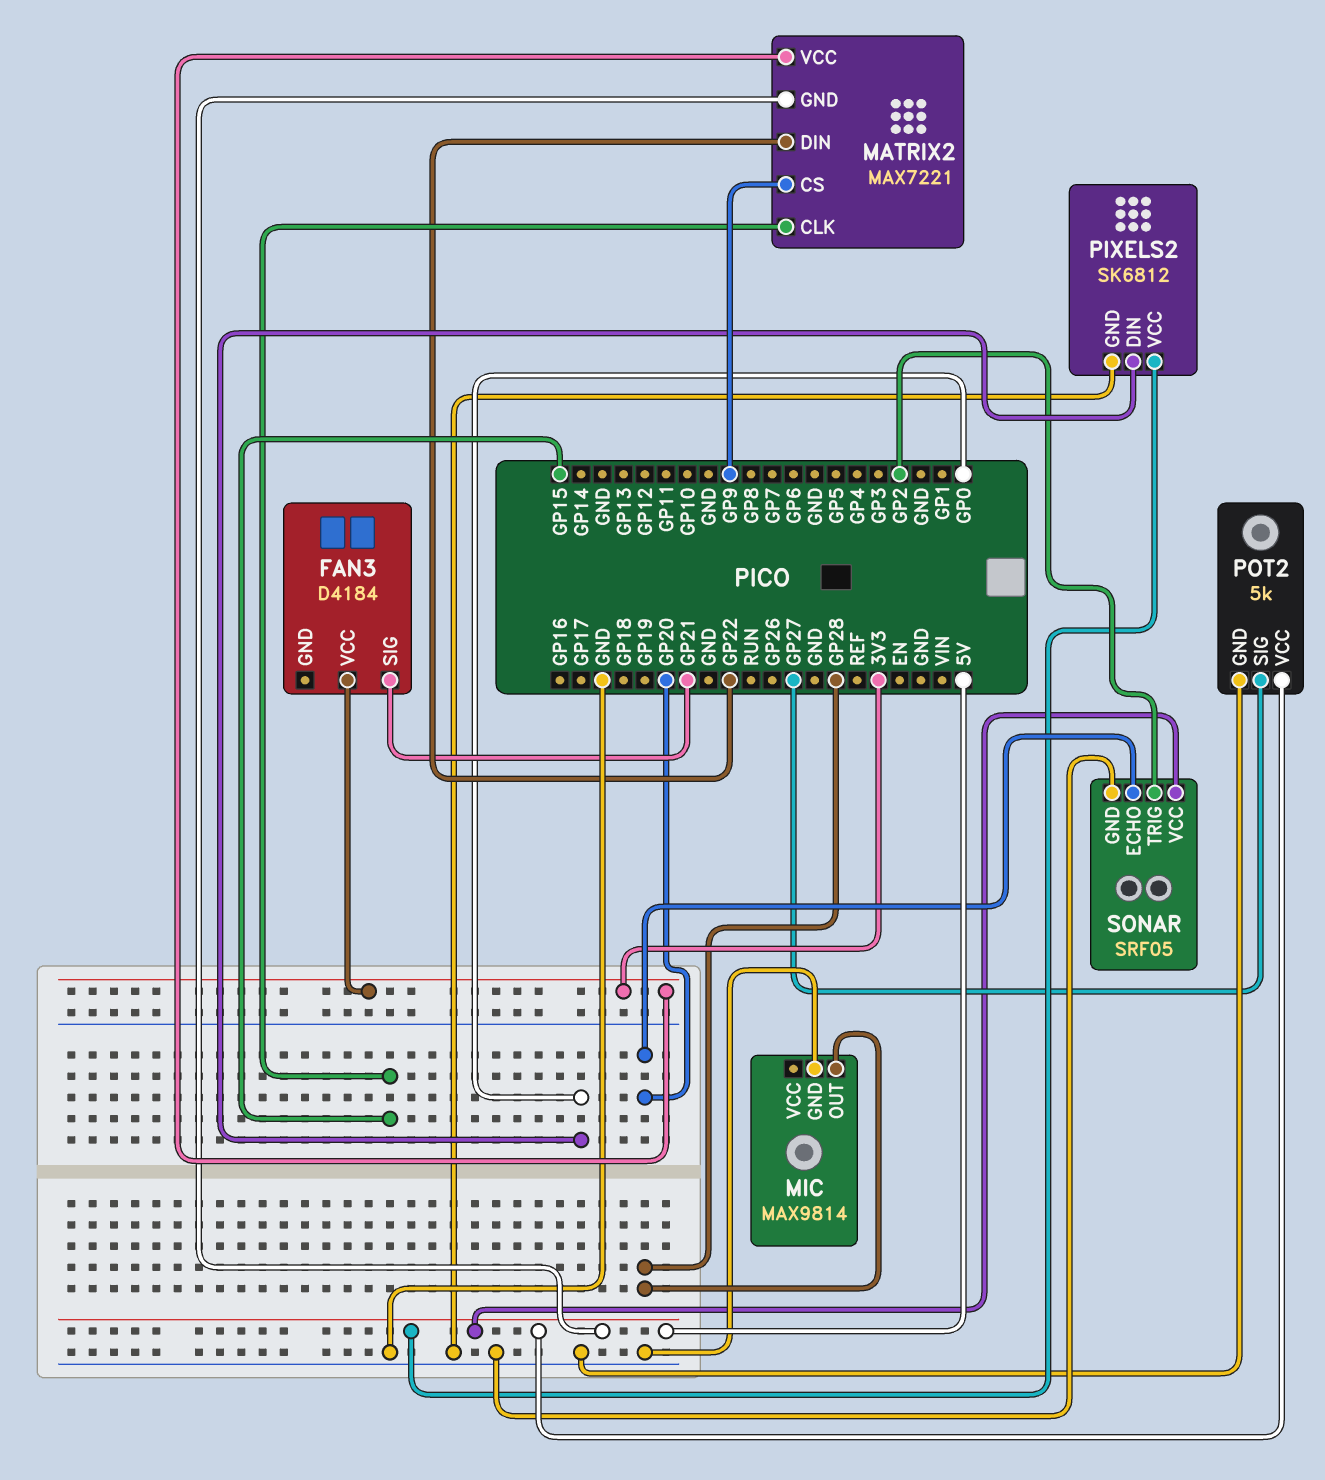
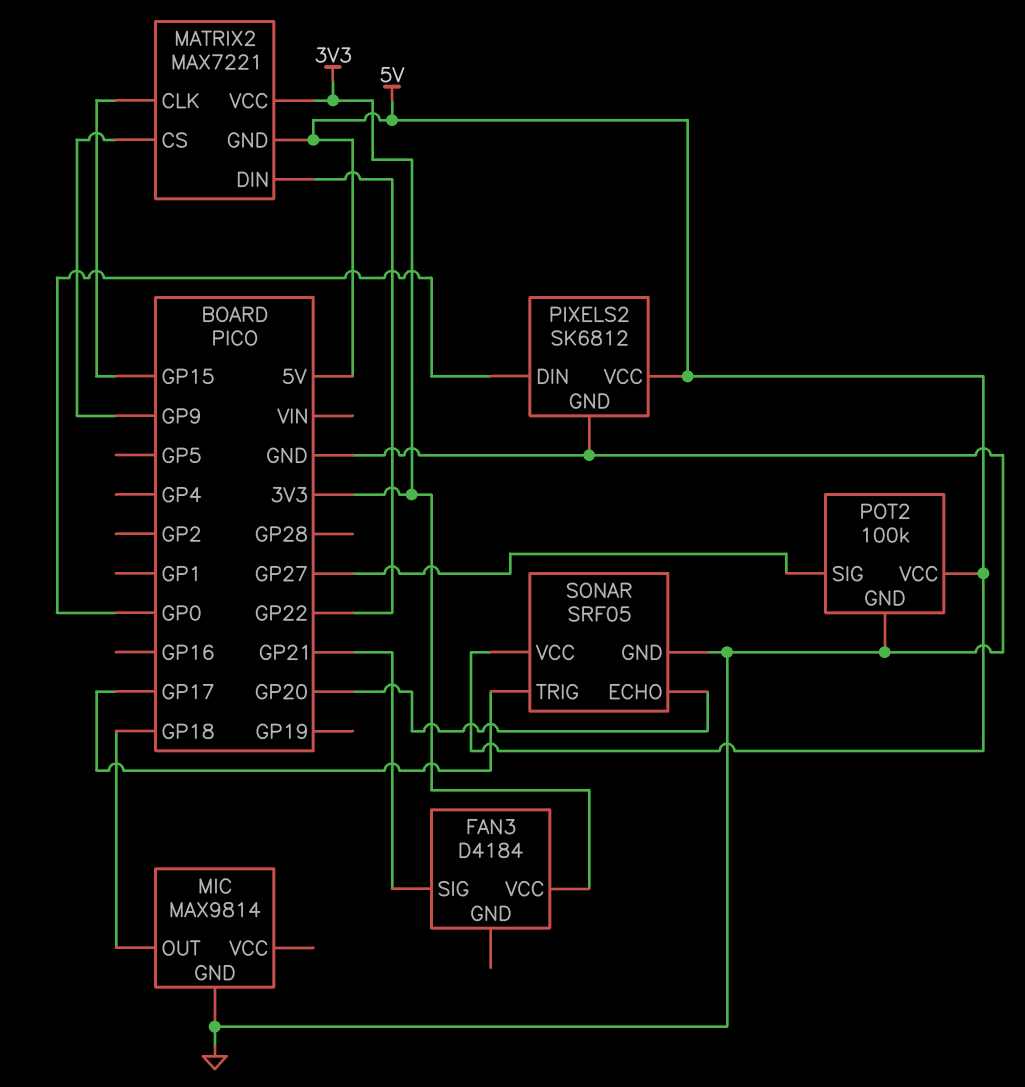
MIC pin OUT: GP28 -> GP18
POT2: 5k -> 100k
SONAR pin TRIG: GP2 -> GP17

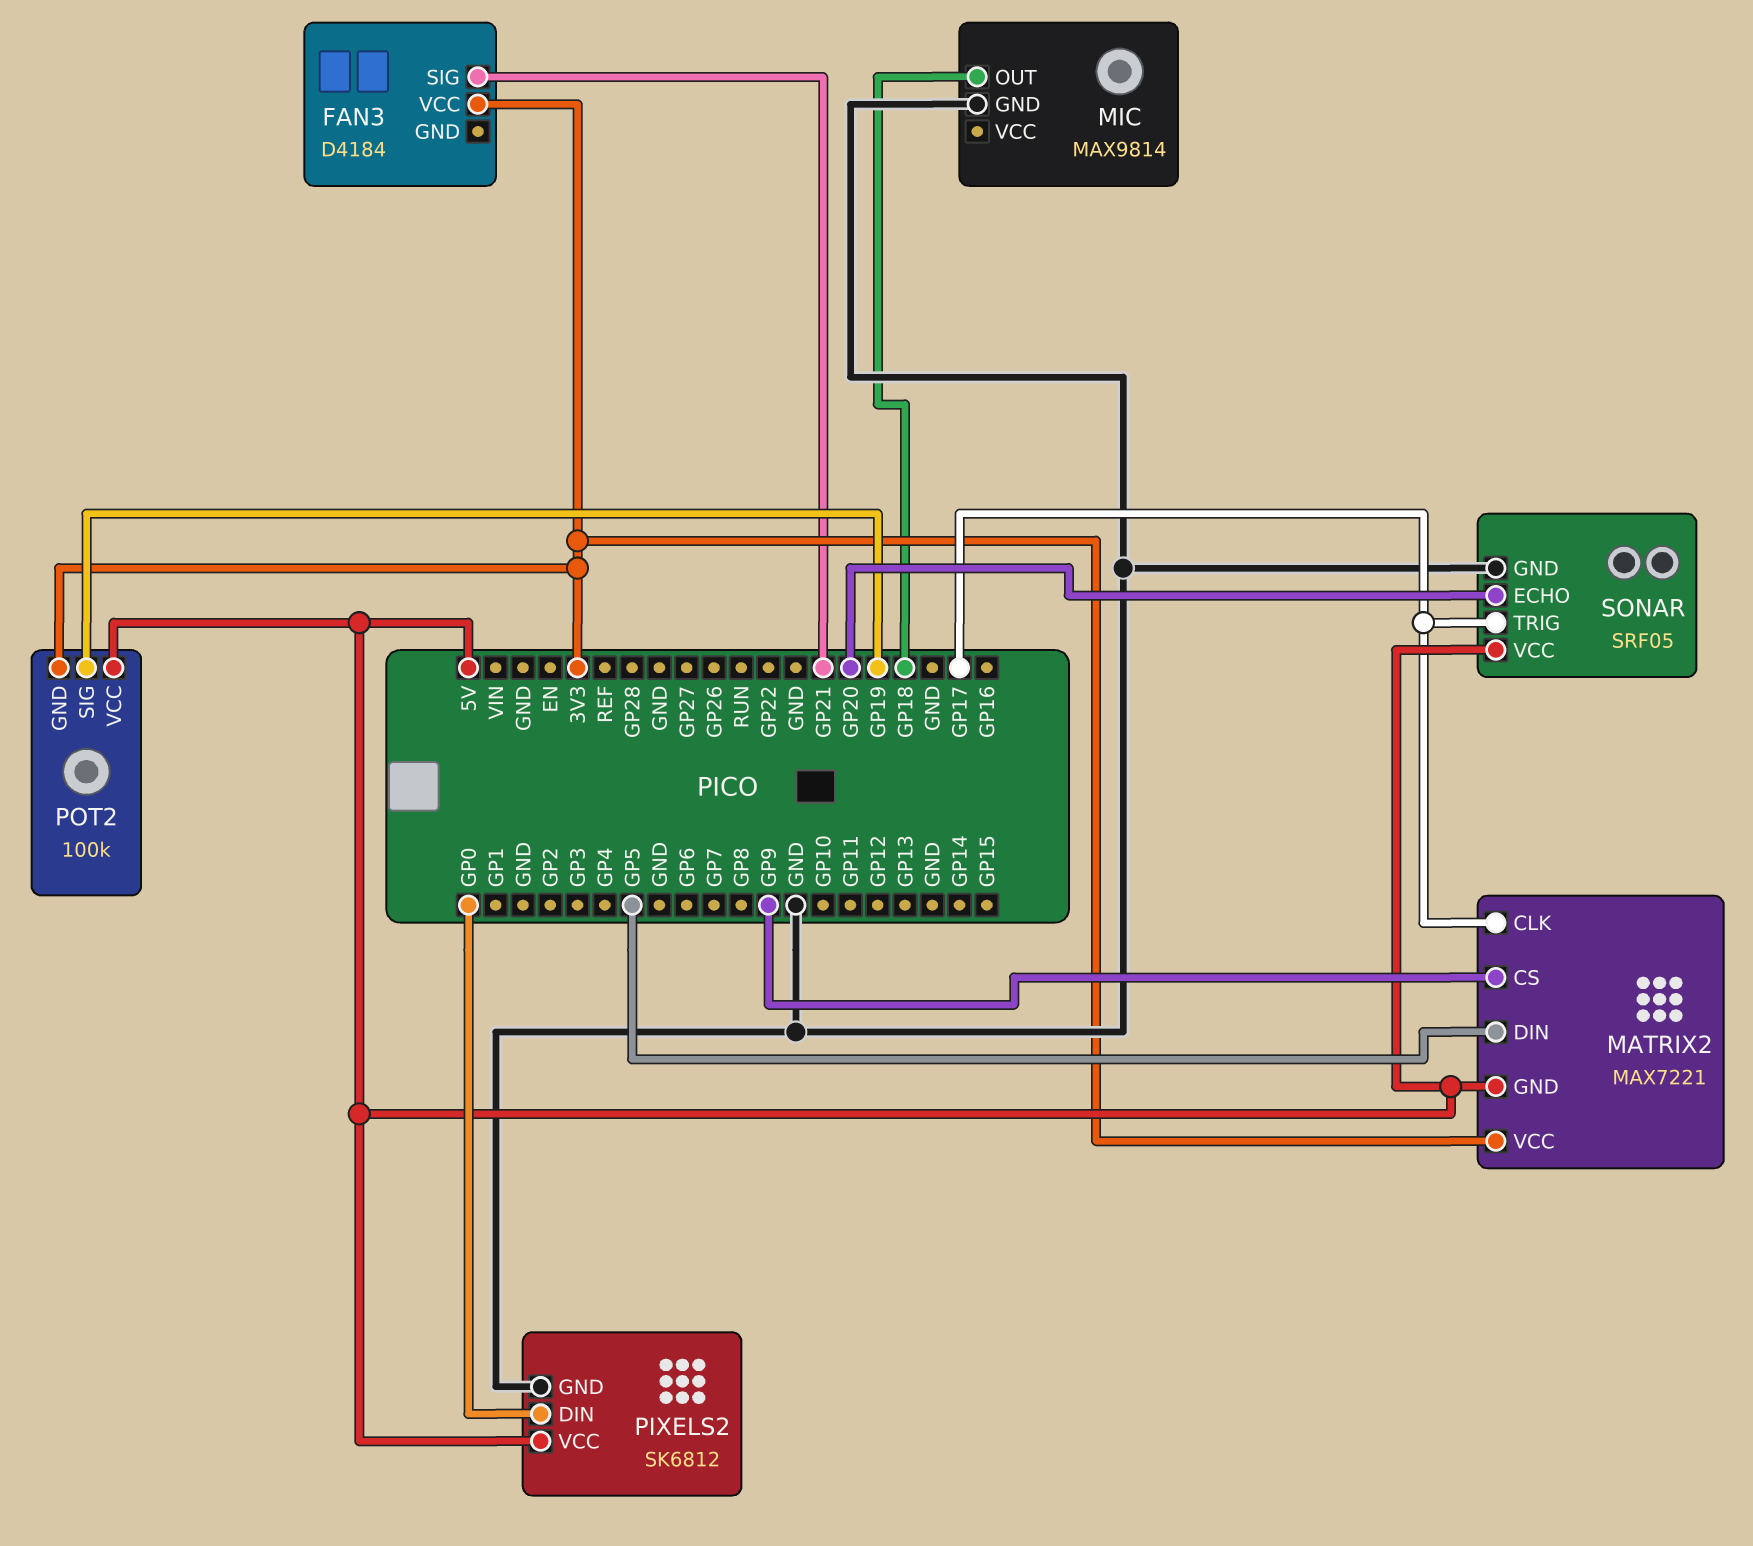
MATRIX2 pin CLK: GP15 -> GP17
MATRIX2 pin DIN: GP22 -> GP5
POT2 pin GND: GND -> 3V3
POT2 pin SIG: GP27 -> GP19

